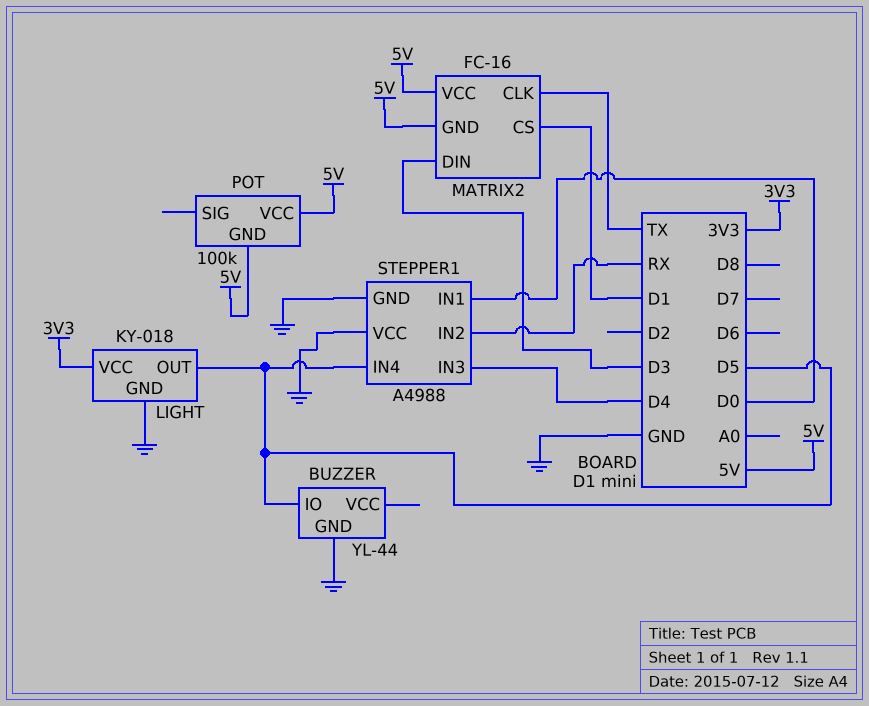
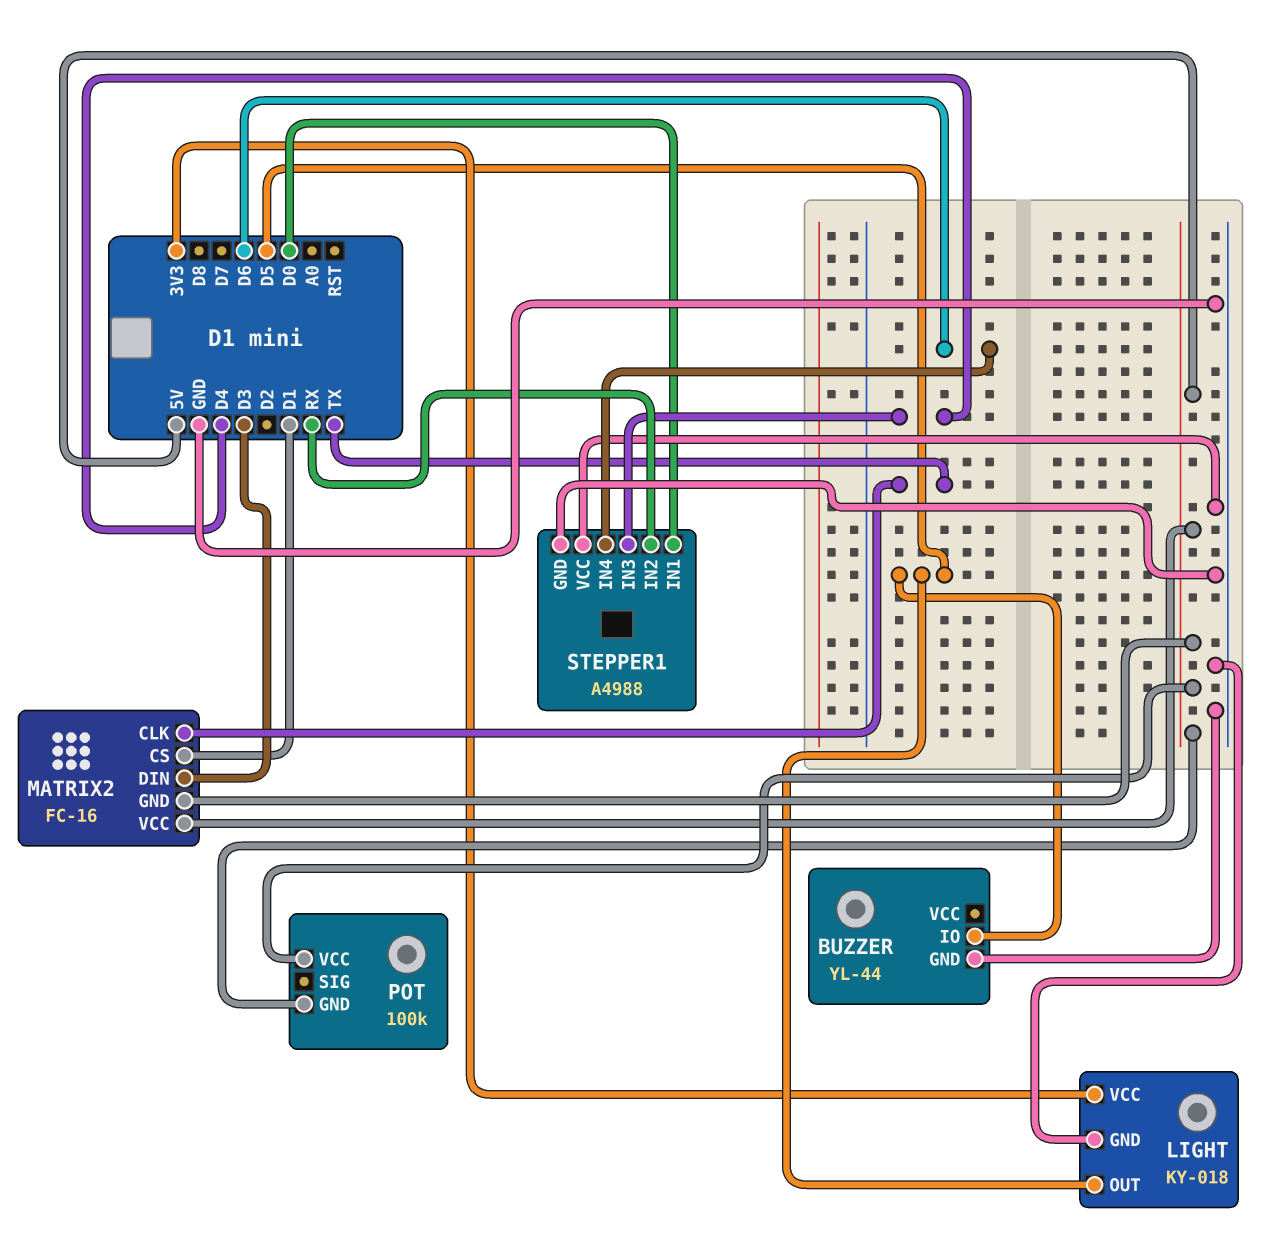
STEPPER1 pin IN4: D5 -> D6

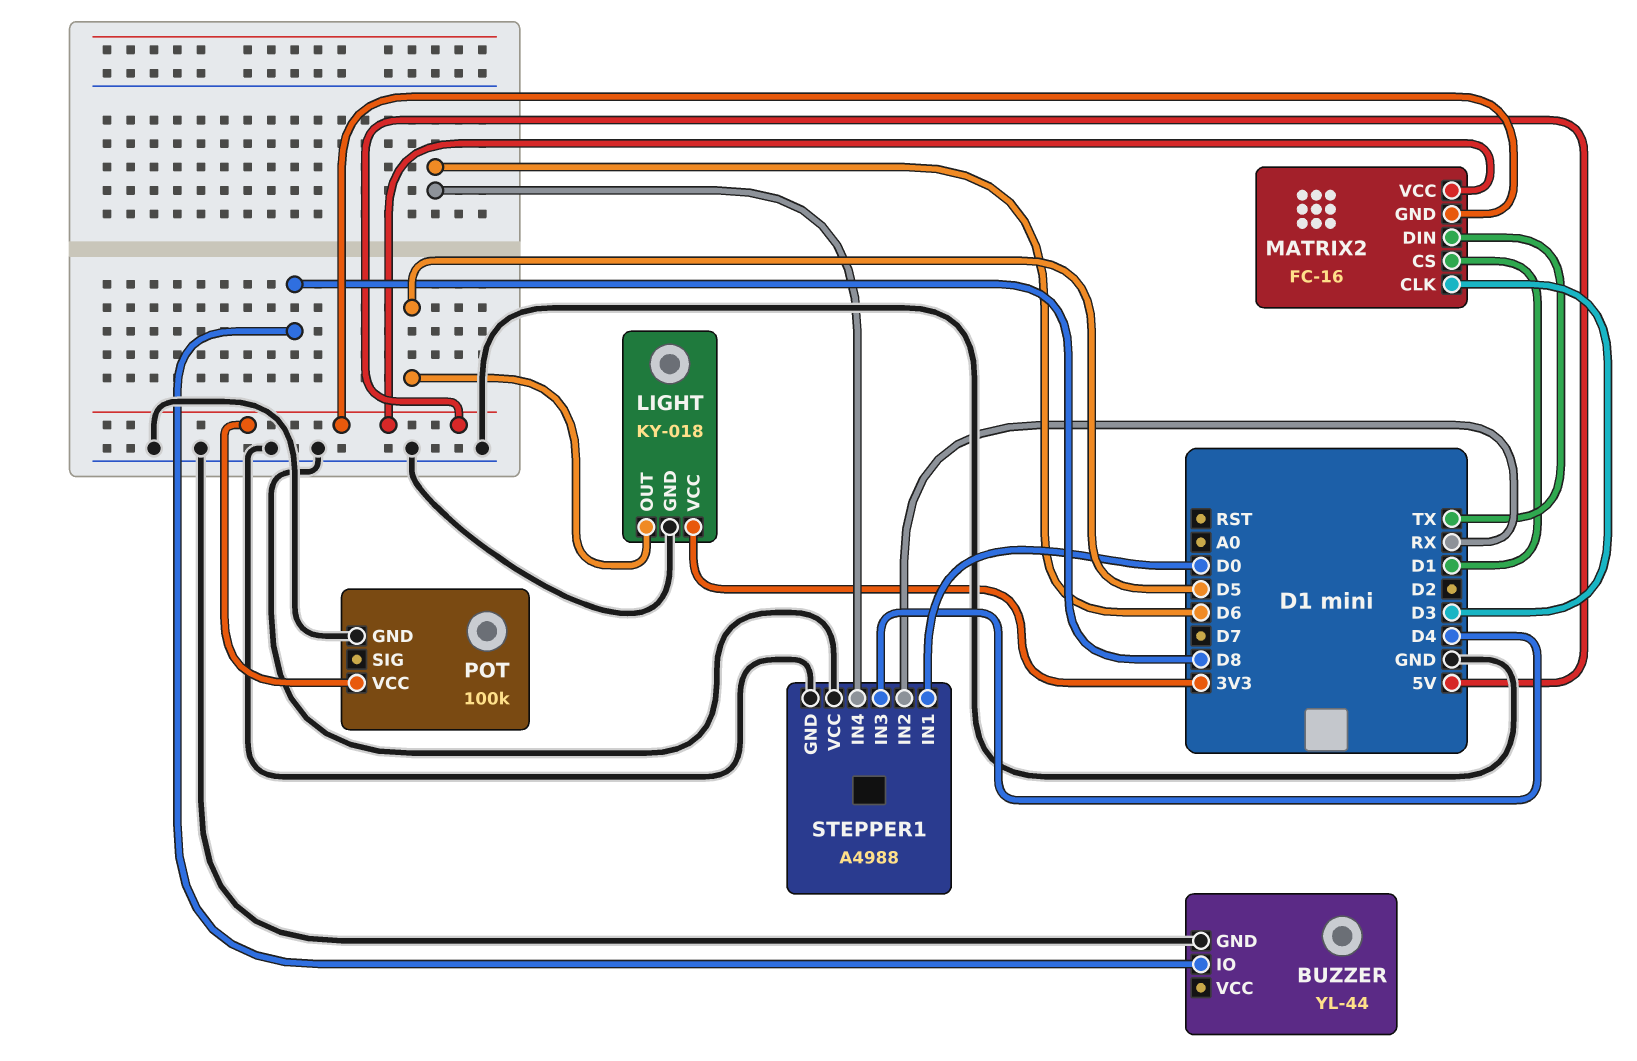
BUZZER pin IO: D5 -> D8
MATRIX2 pin CLK: TX -> D3
MATRIX2 pin DIN: D3 -> TX
POT pin GND: 5V -> GND

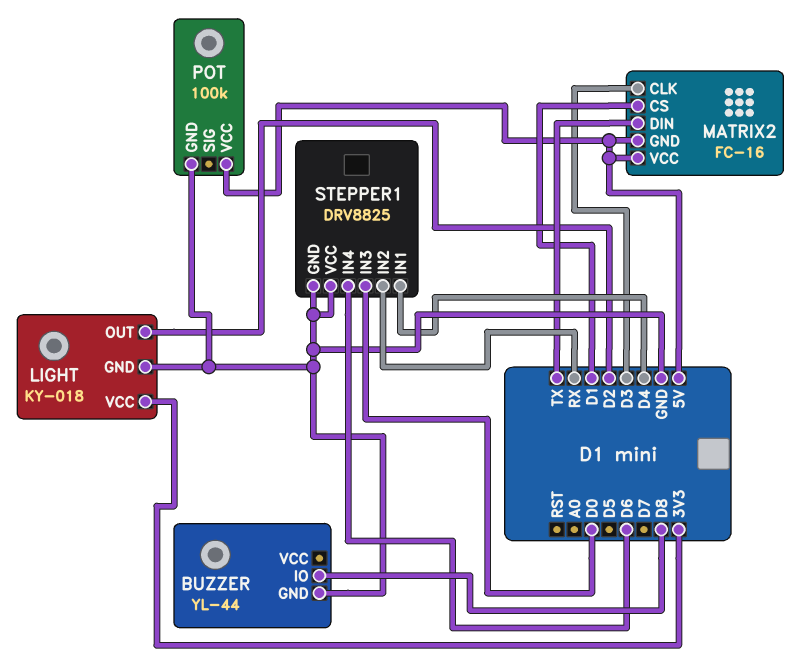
LIGHT pin OUT: D5 -> D2
STEPPER1: A4988 -> DRV8825
STEPPER1 pin IN1: D0 -> D4
STEPPER1 pin IN3: D4 -> D0

